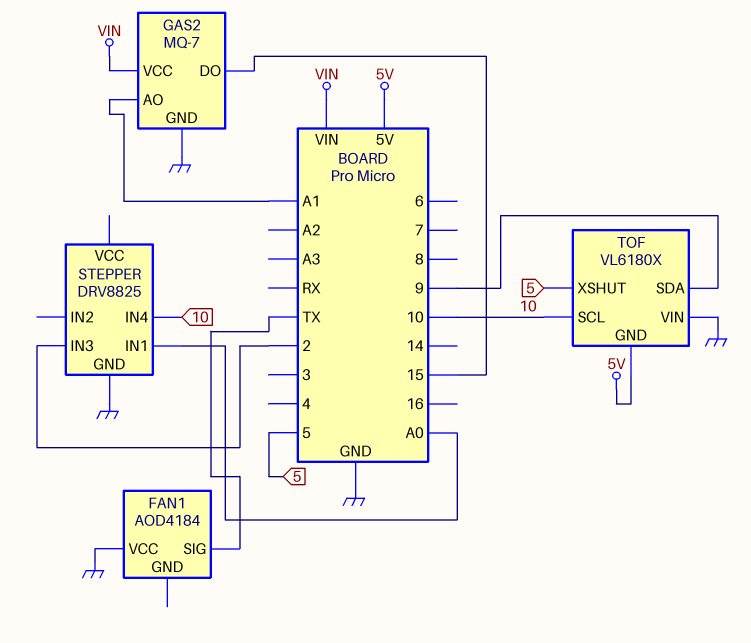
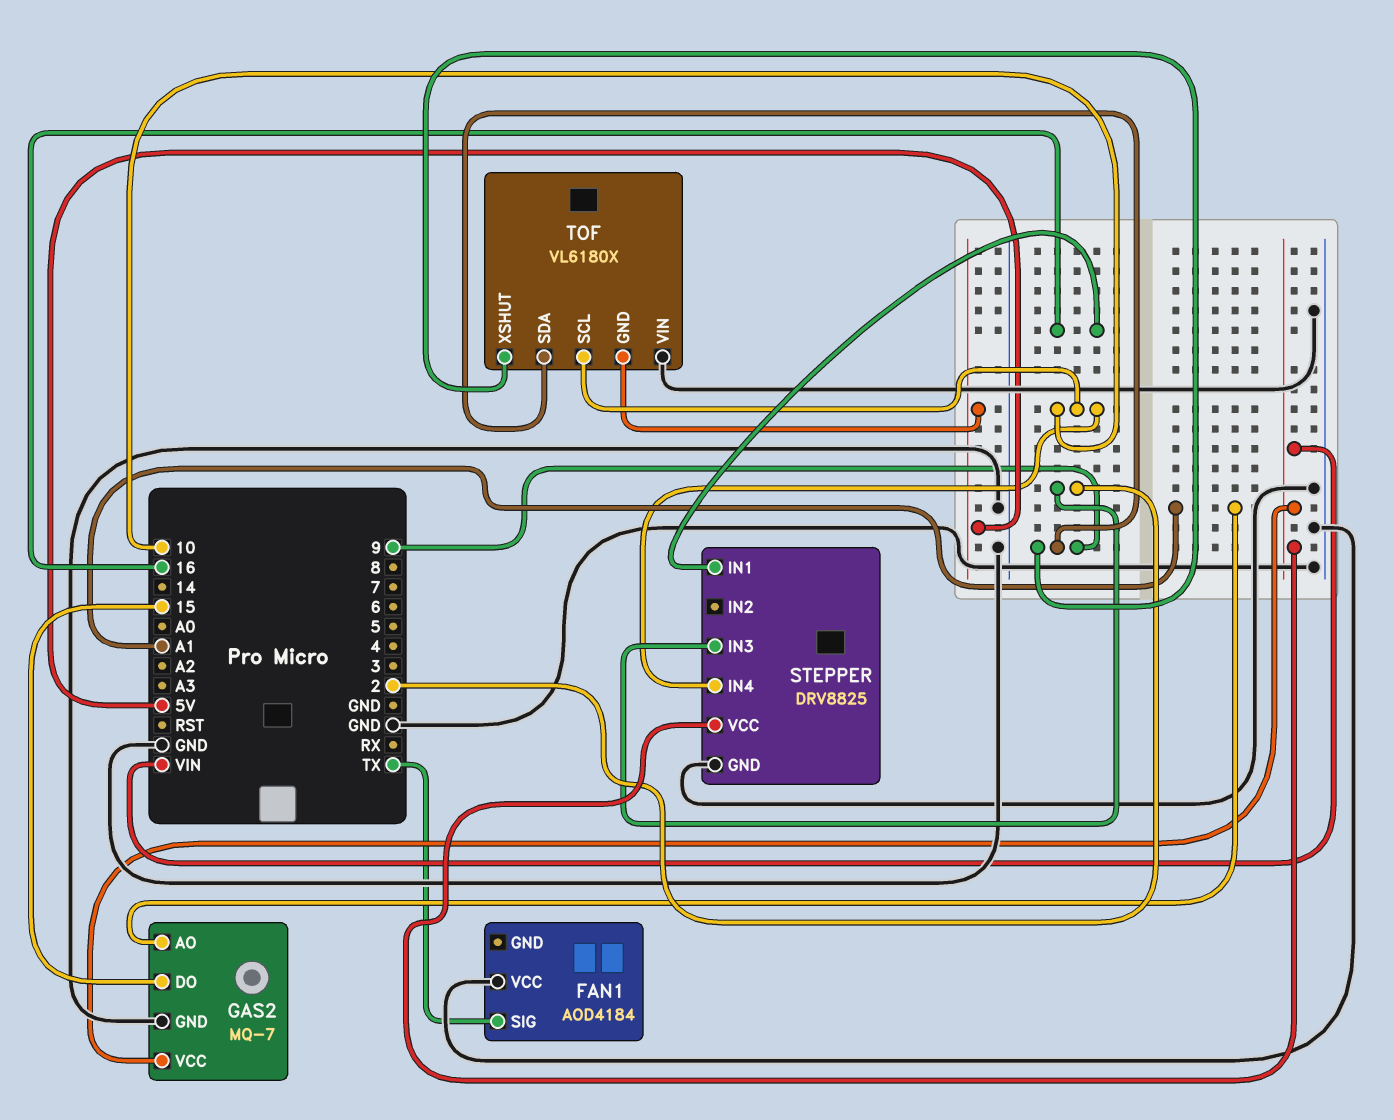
STEPPER pin IN1: A0 -> 16
STEPPER pin VCC: none -> VIN
TOF pin XSHUT: 5 -> 9

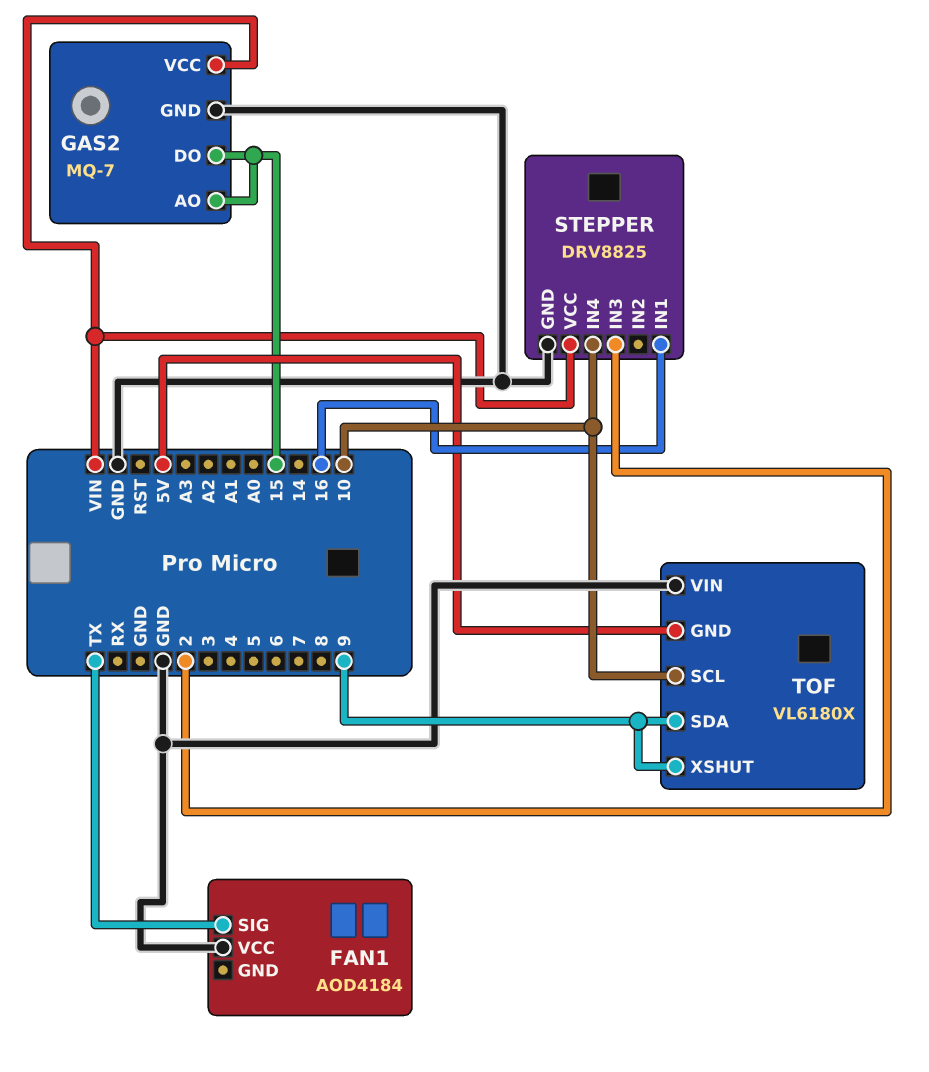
GAS2 pin AO: A1 -> 15

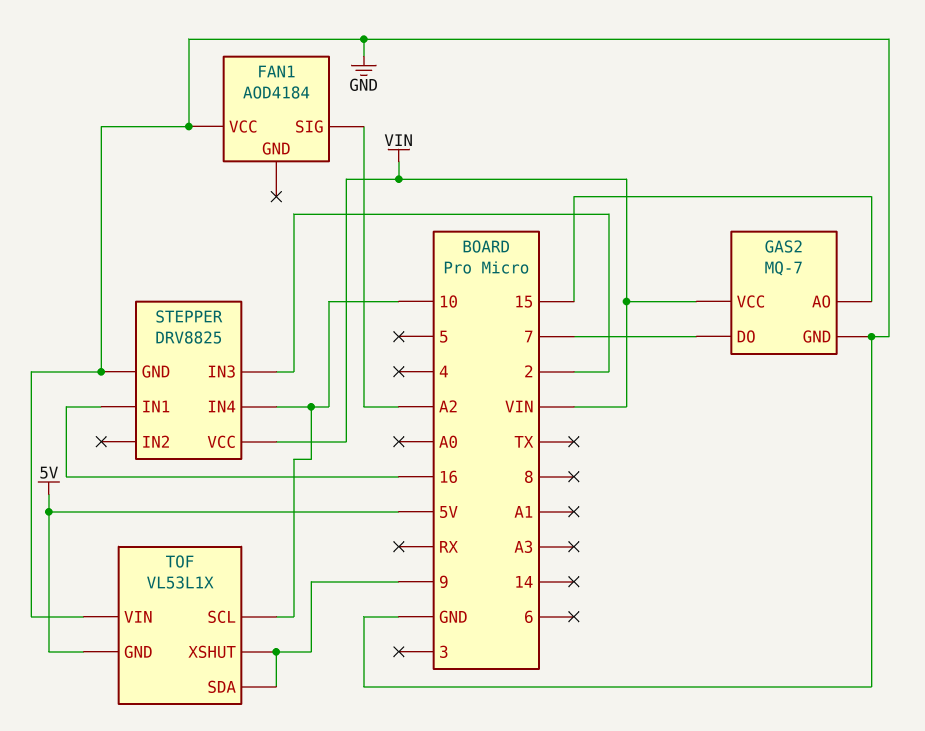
FAN1 pin SIG: TX -> A2
GAS2 pin DO: 15 -> 7
TOF: VL6180X -> VL53L1X

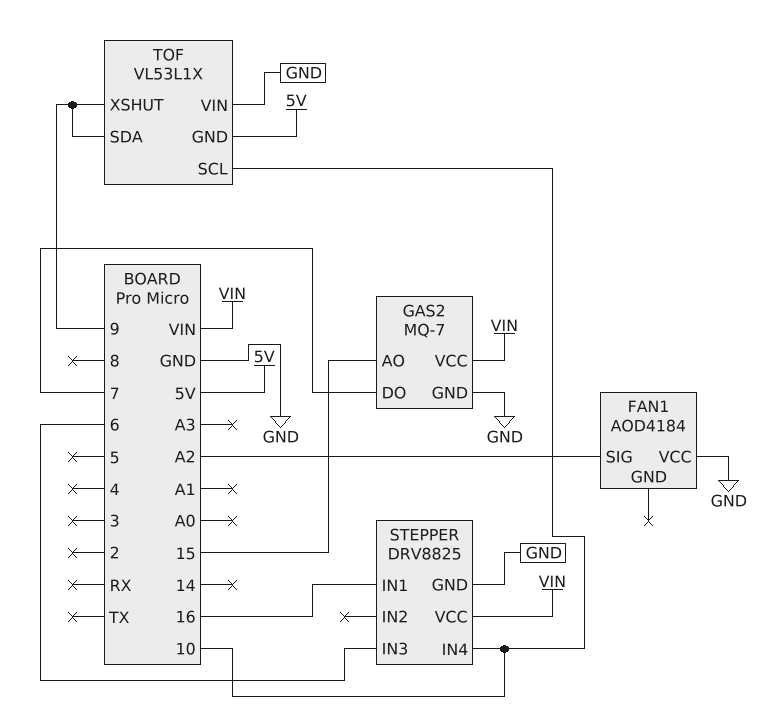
STEPPER pin IN3: 2 -> 6

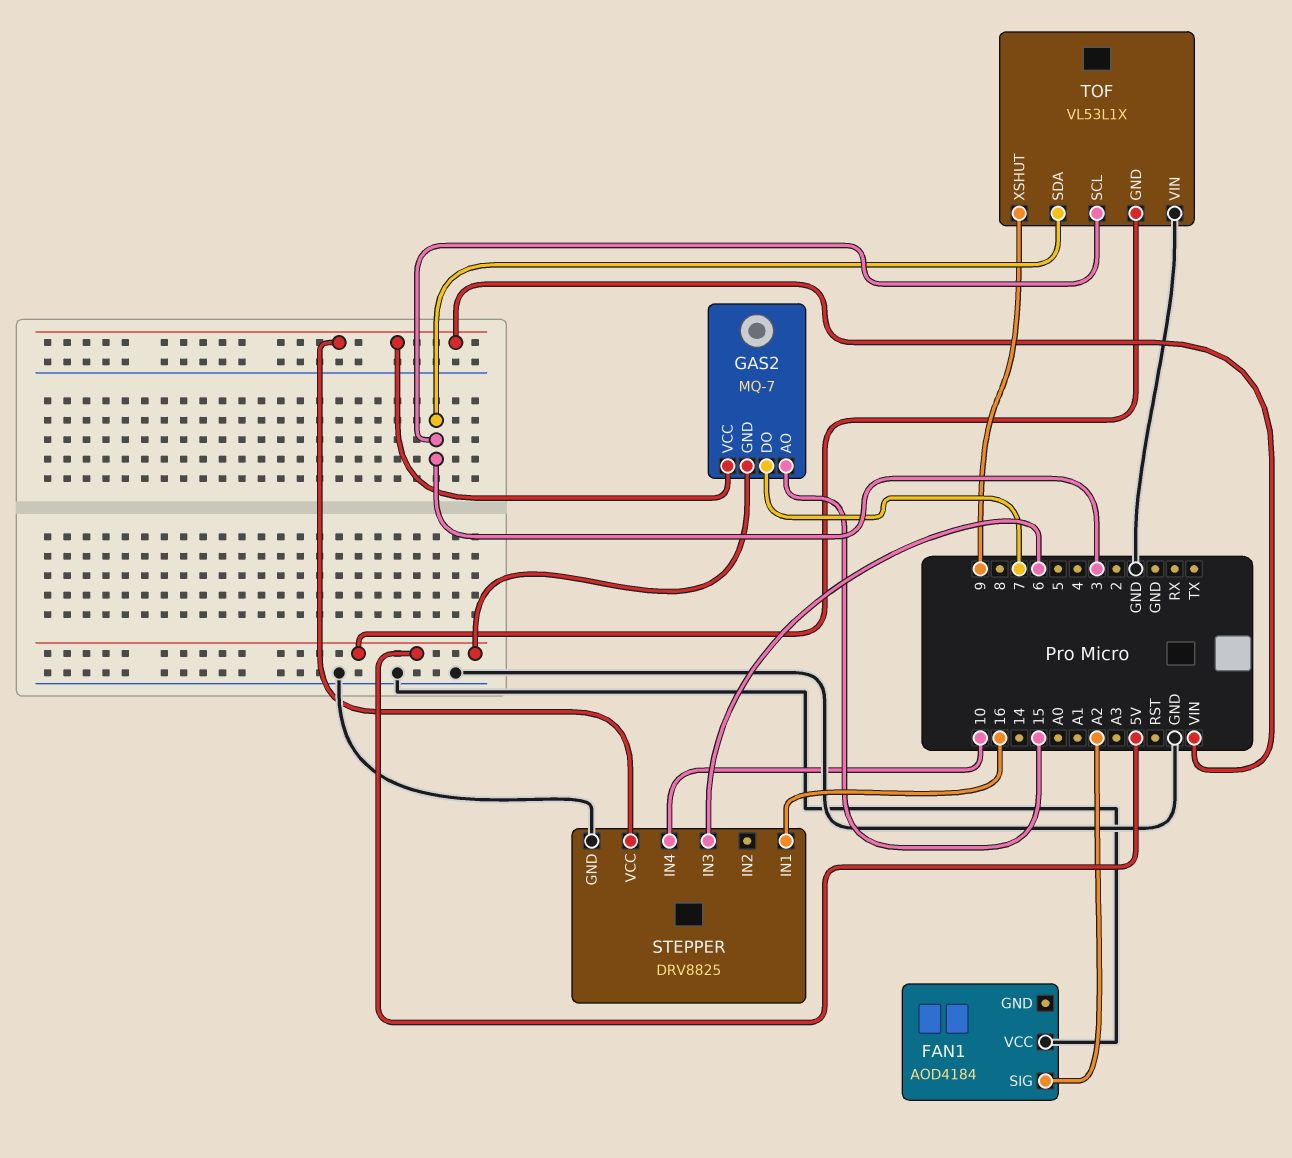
GAS2 pin GND: GND -> 5V
TOF pin SCL: 10 -> 3
TOF pin SDA: 9 -> 3

